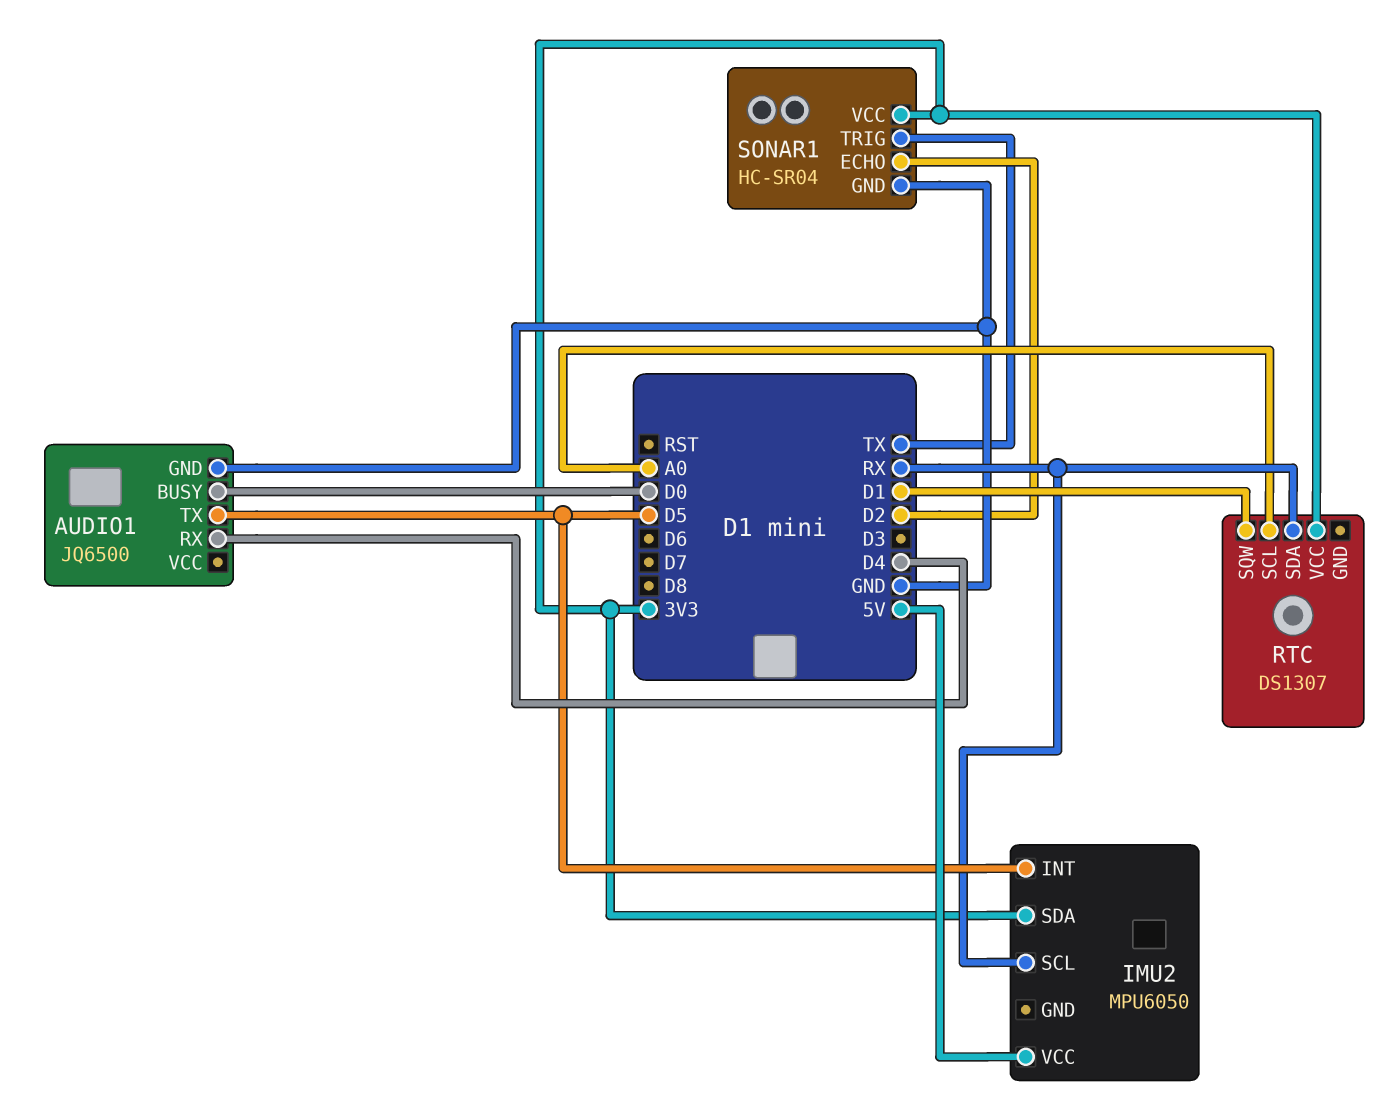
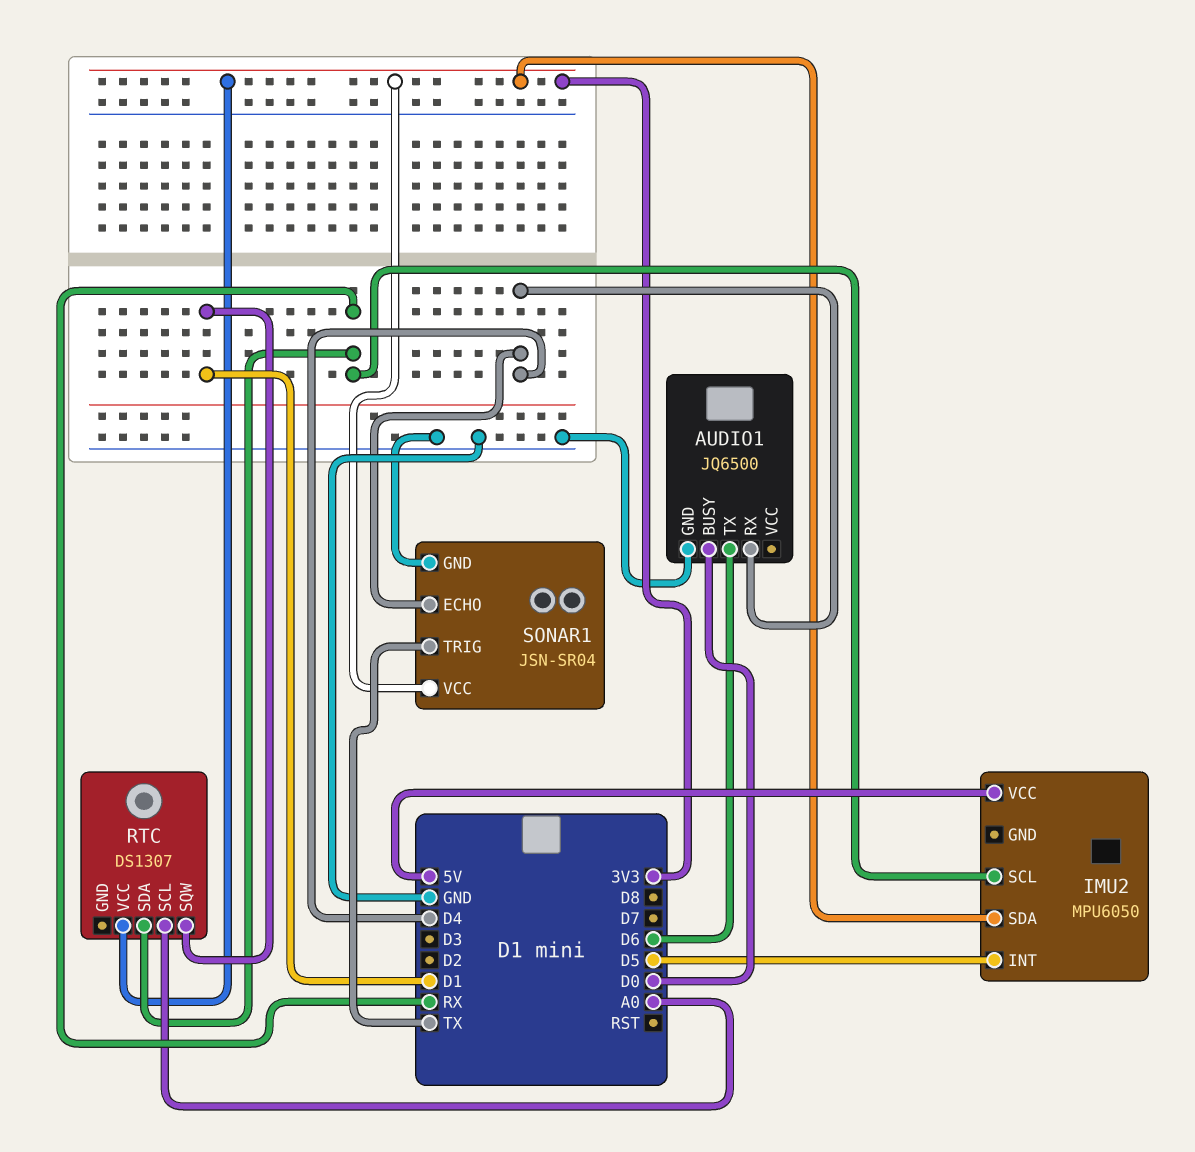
AUDIO1 pin TX: D5 -> D6
SONAR1: HC-SR04 -> JSN-SR04
SONAR1 pin ECHO: D2 -> D4

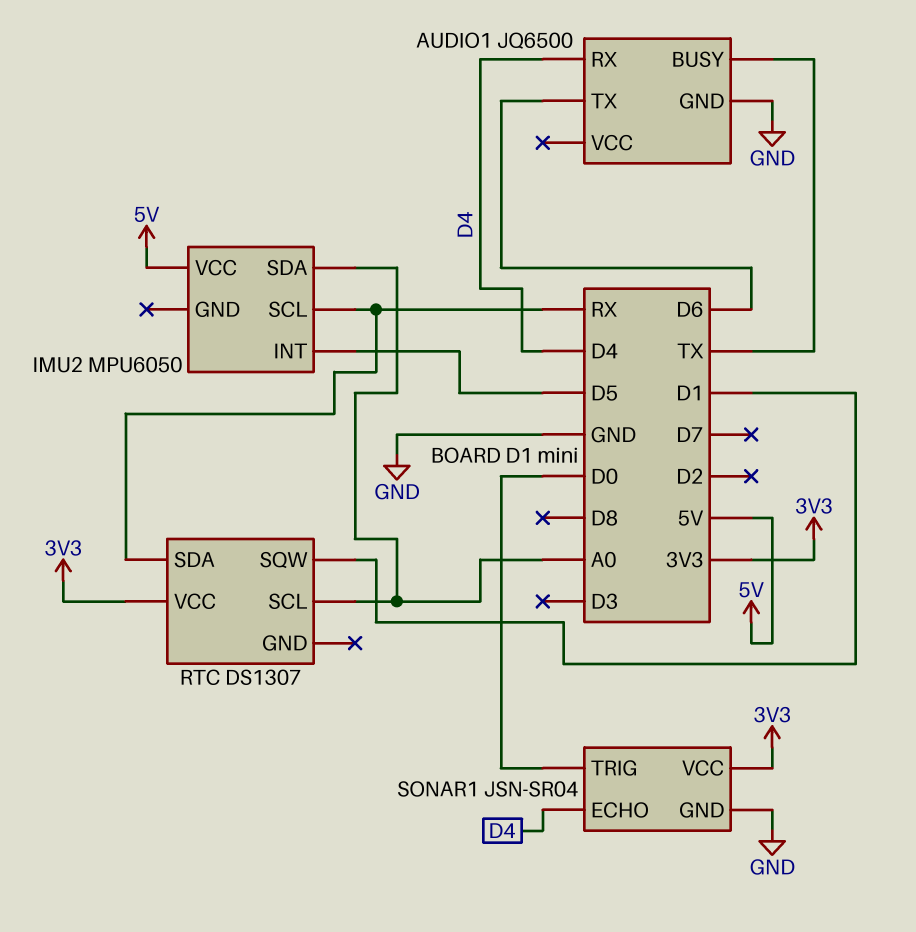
AUDIO1 pin BUSY: D0 -> TX
IMU2 pin SDA: 3V3 -> A0
SONAR1 pin TRIG: TX -> D0

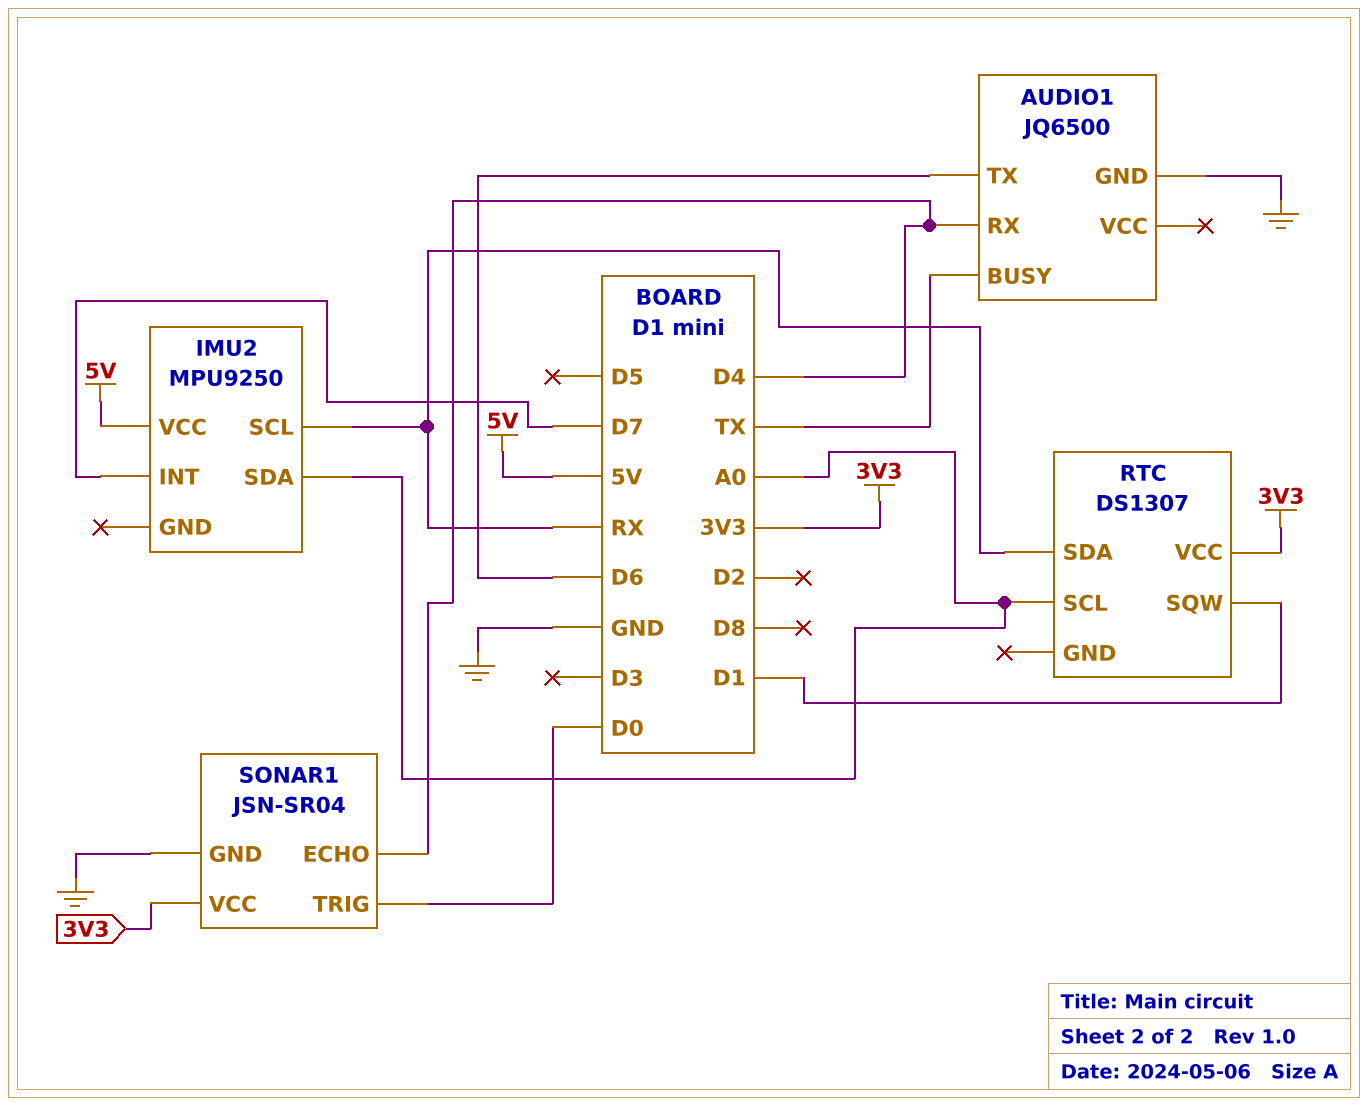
IMU2: MPU6050 -> MPU9250
IMU2 pin INT: D5 -> D7

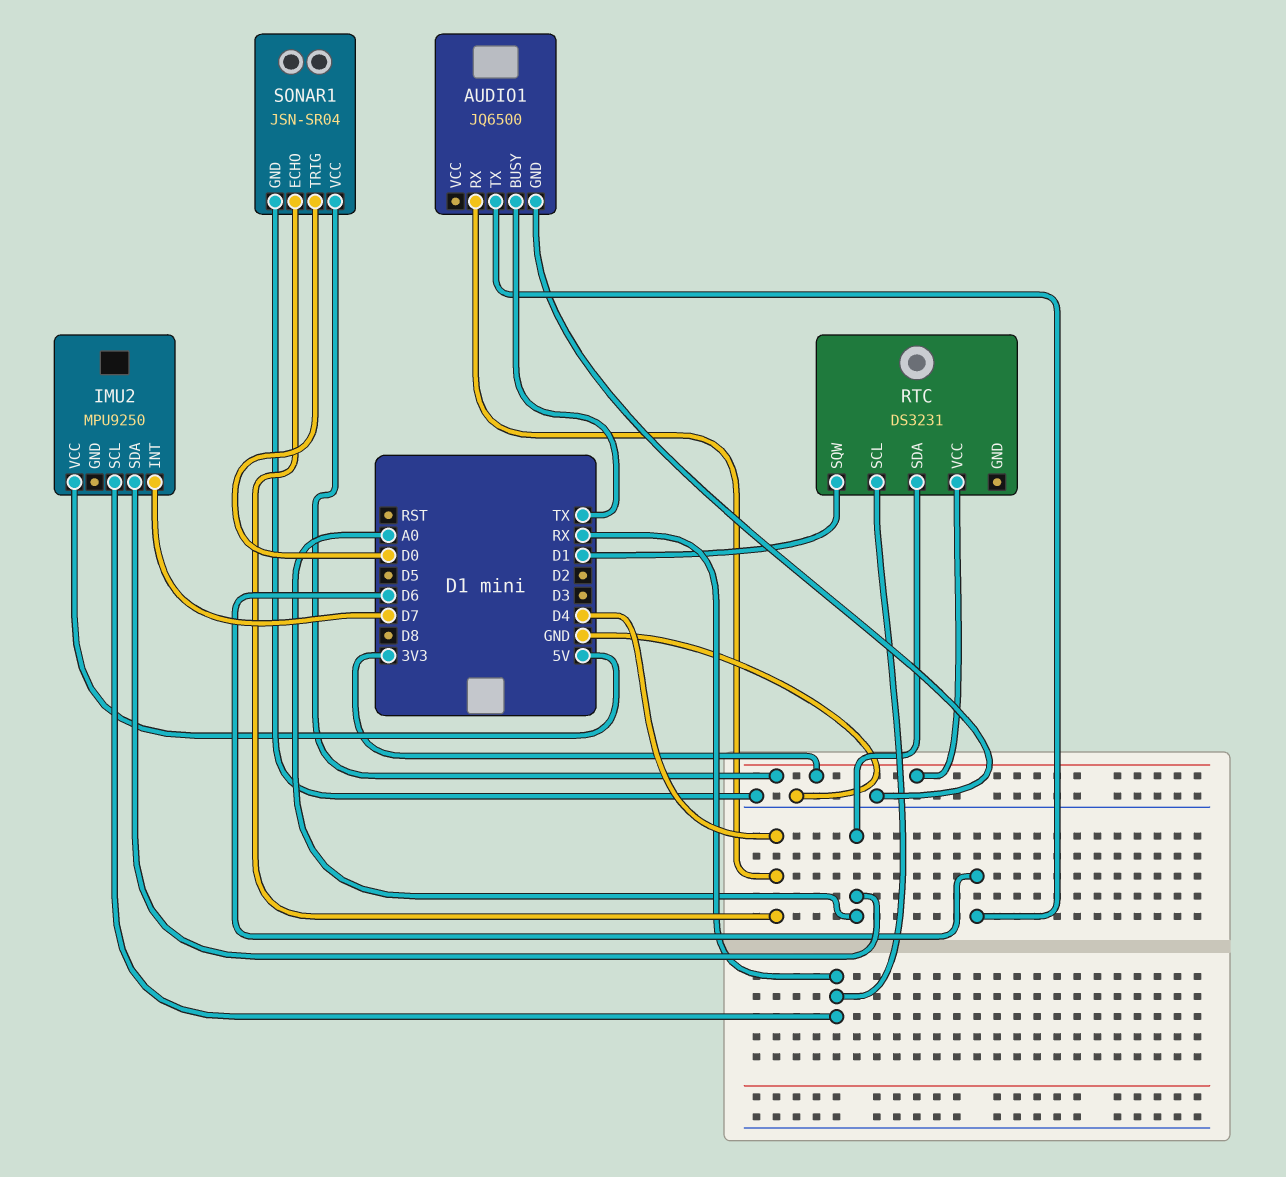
RTC: DS1307 -> DS3231
RTC pin SCL: A0 -> RX
RTC pin SDA: RX -> A0

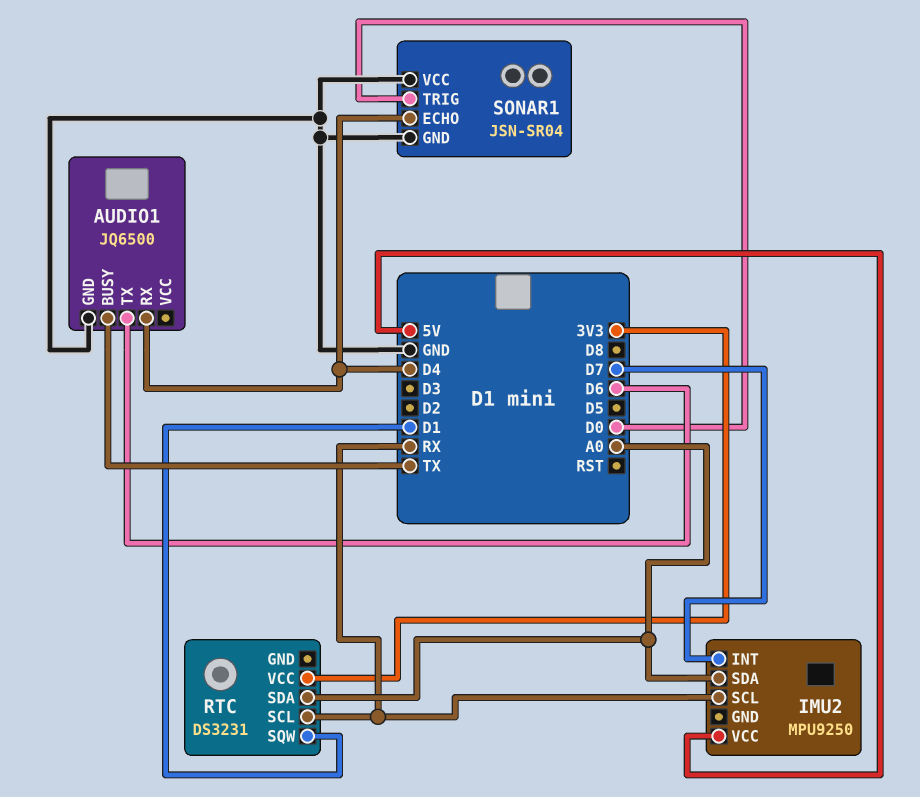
SONAR1 pin VCC: 3V3 -> GND

